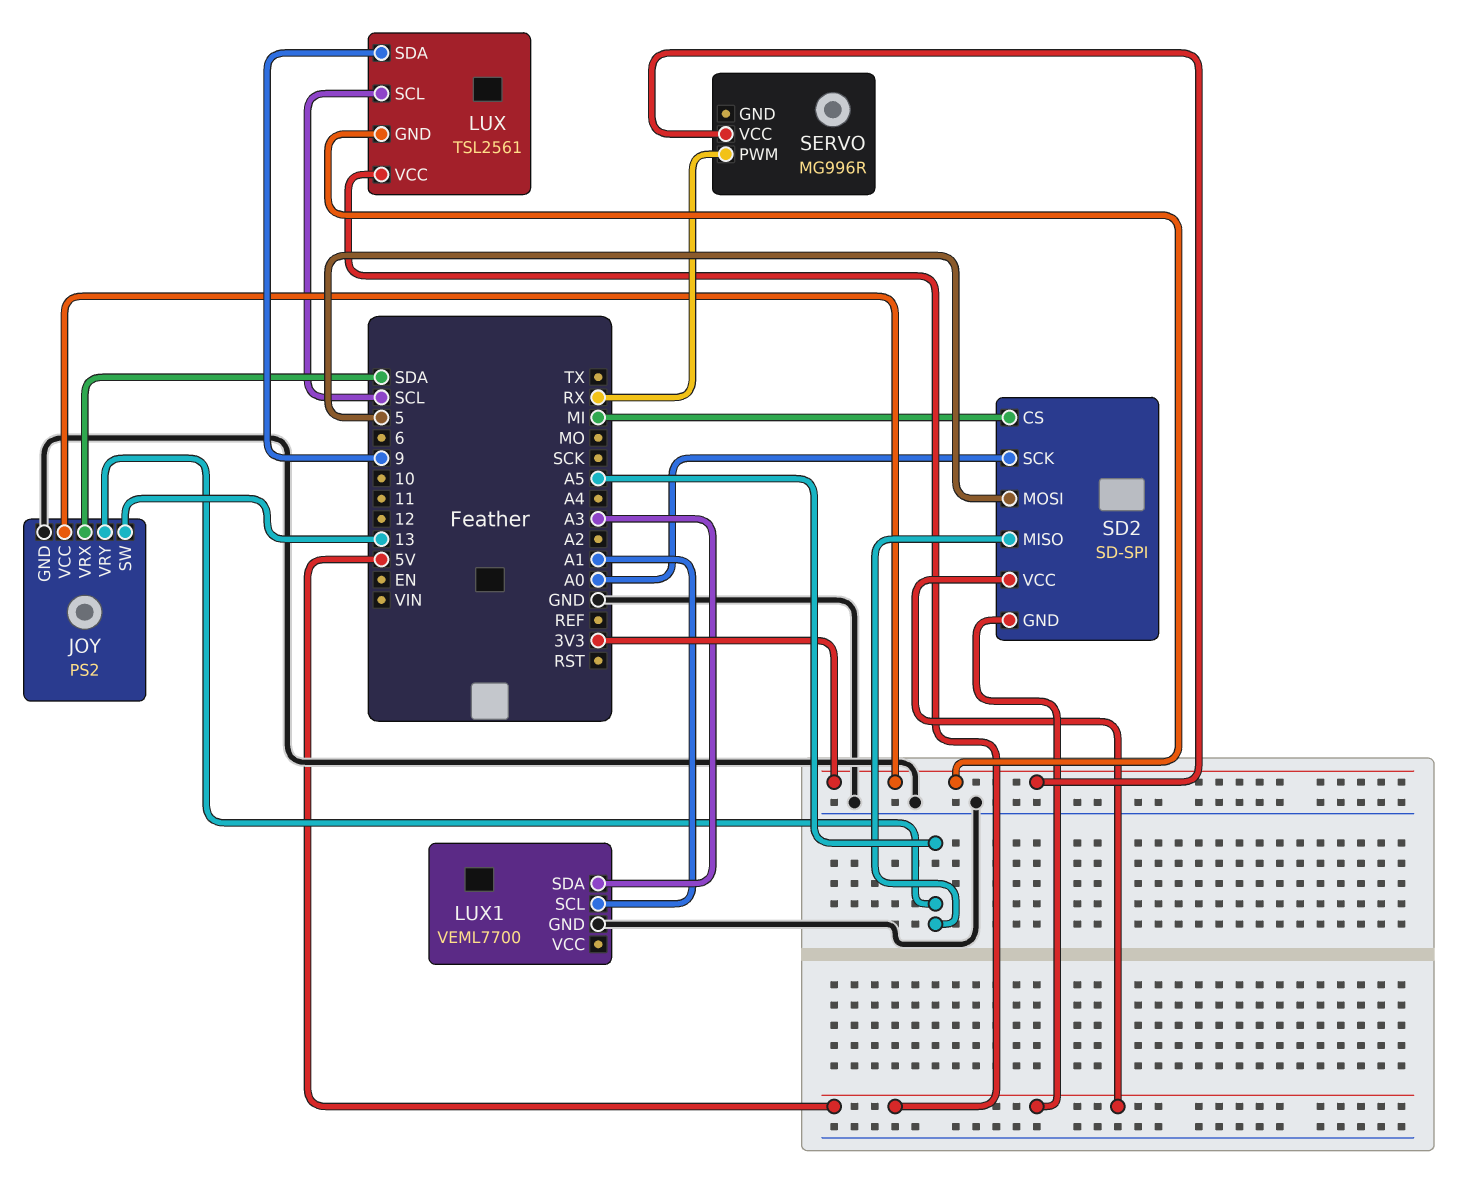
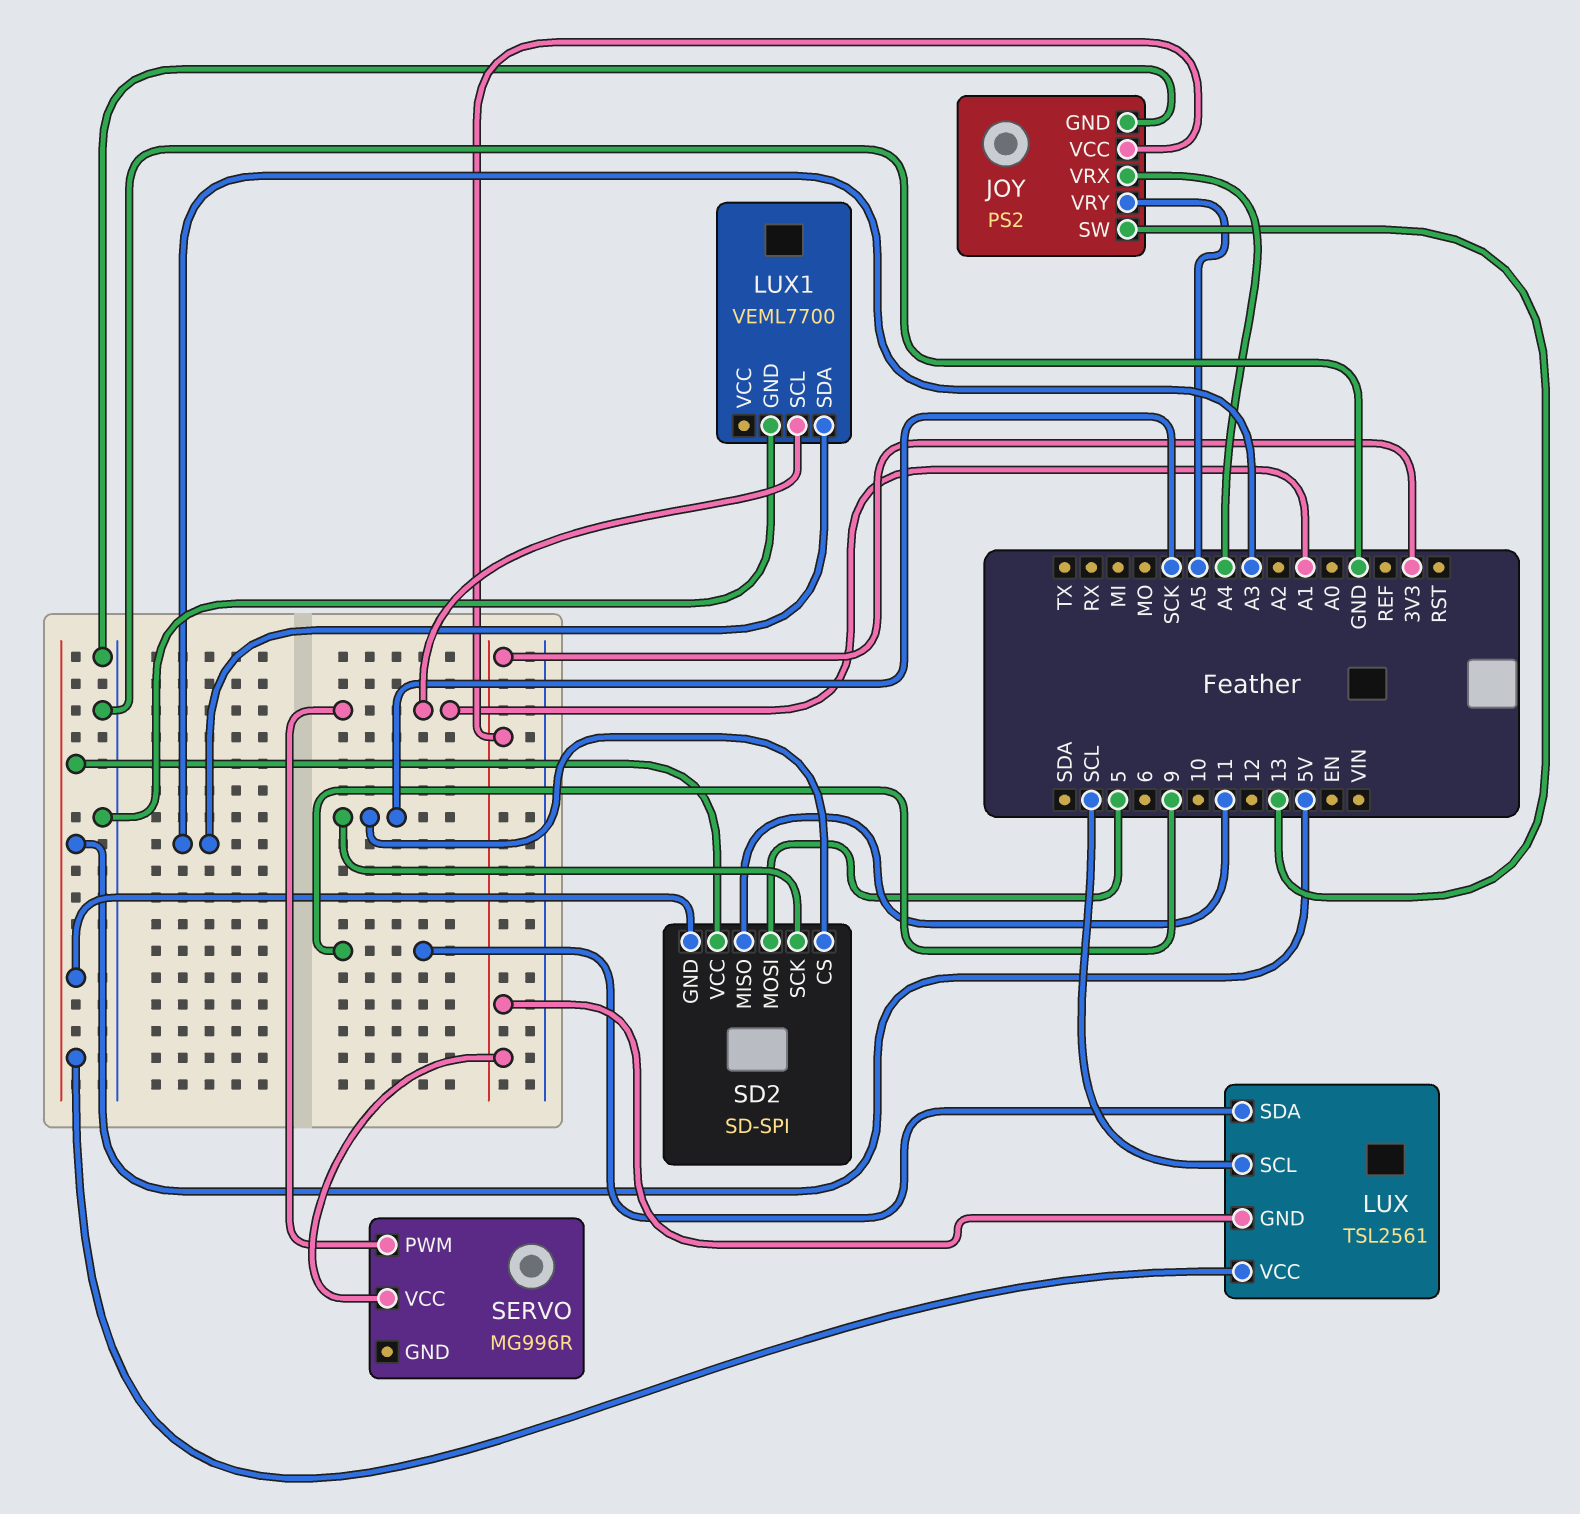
JOY pin VRX: SDA -> A4
SD2 pin CS: MI -> SCK
SD2 pin MISO: A5 -> 11
SD2 pin SCK: A0 -> SCK
SERVO pin PWM: RX -> A1

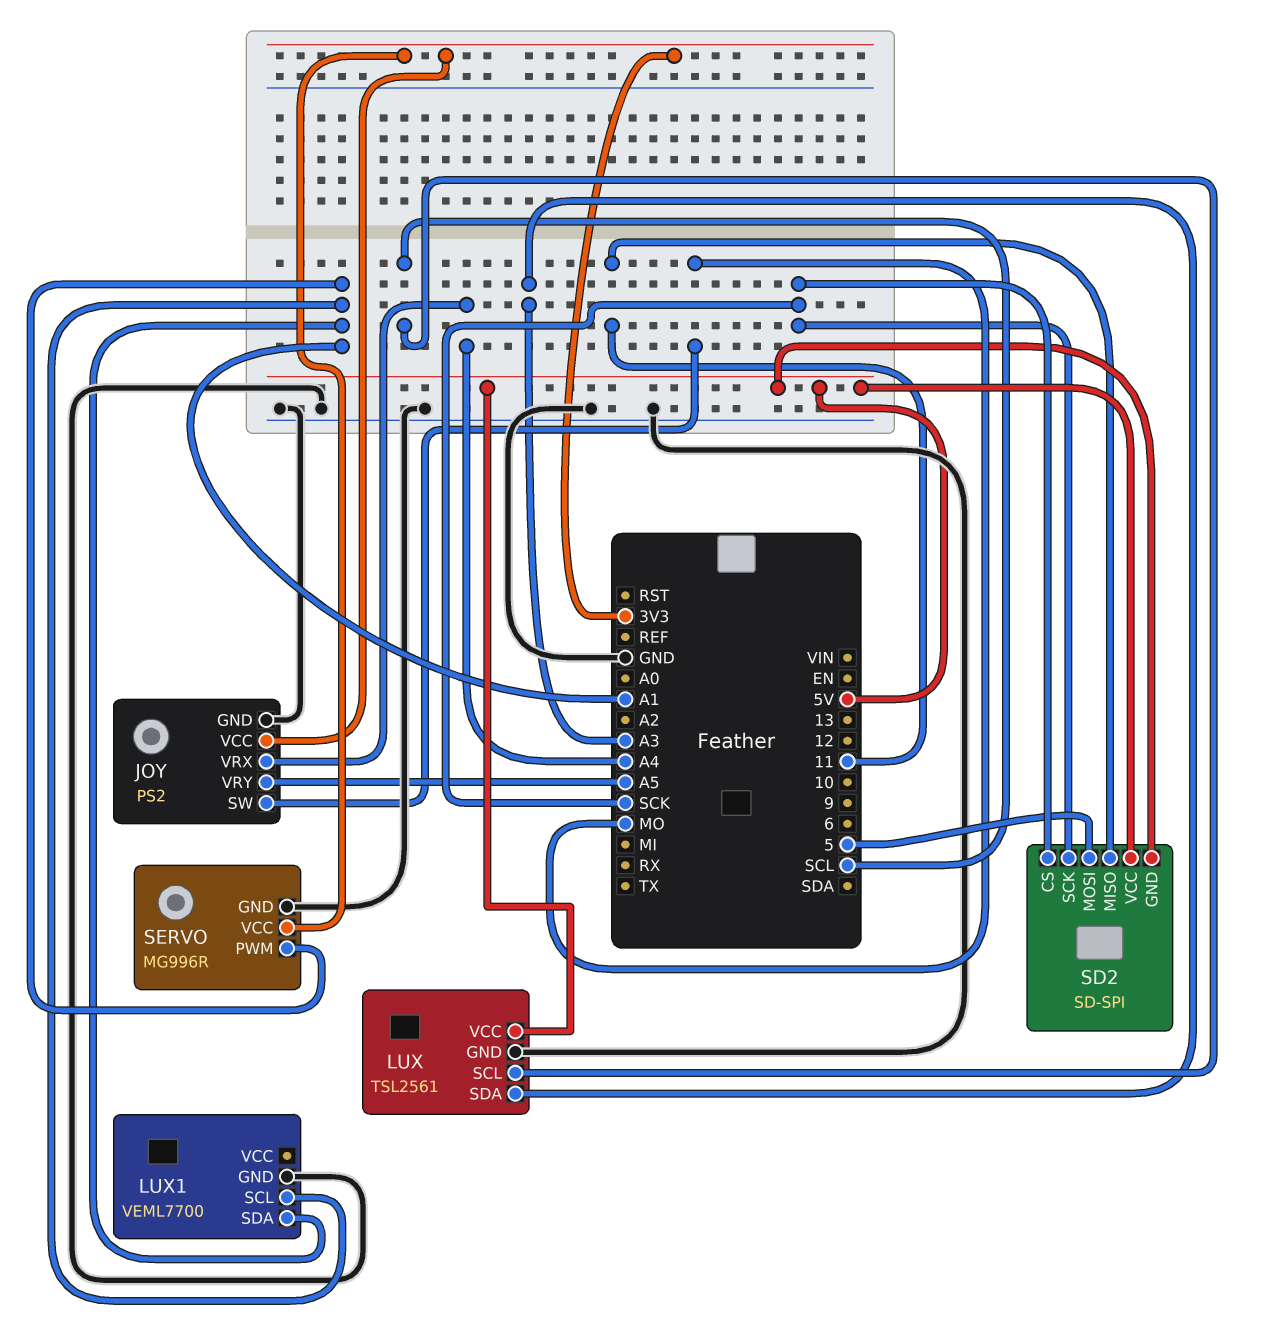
JOY pin SW: 13 -> MO
LUX pin GND: 3V3 -> GND
LUX pin SDA: 9 -> A3
LUX1 pin SDA: A3 -> A1
SERVO pin GND: none -> GND

